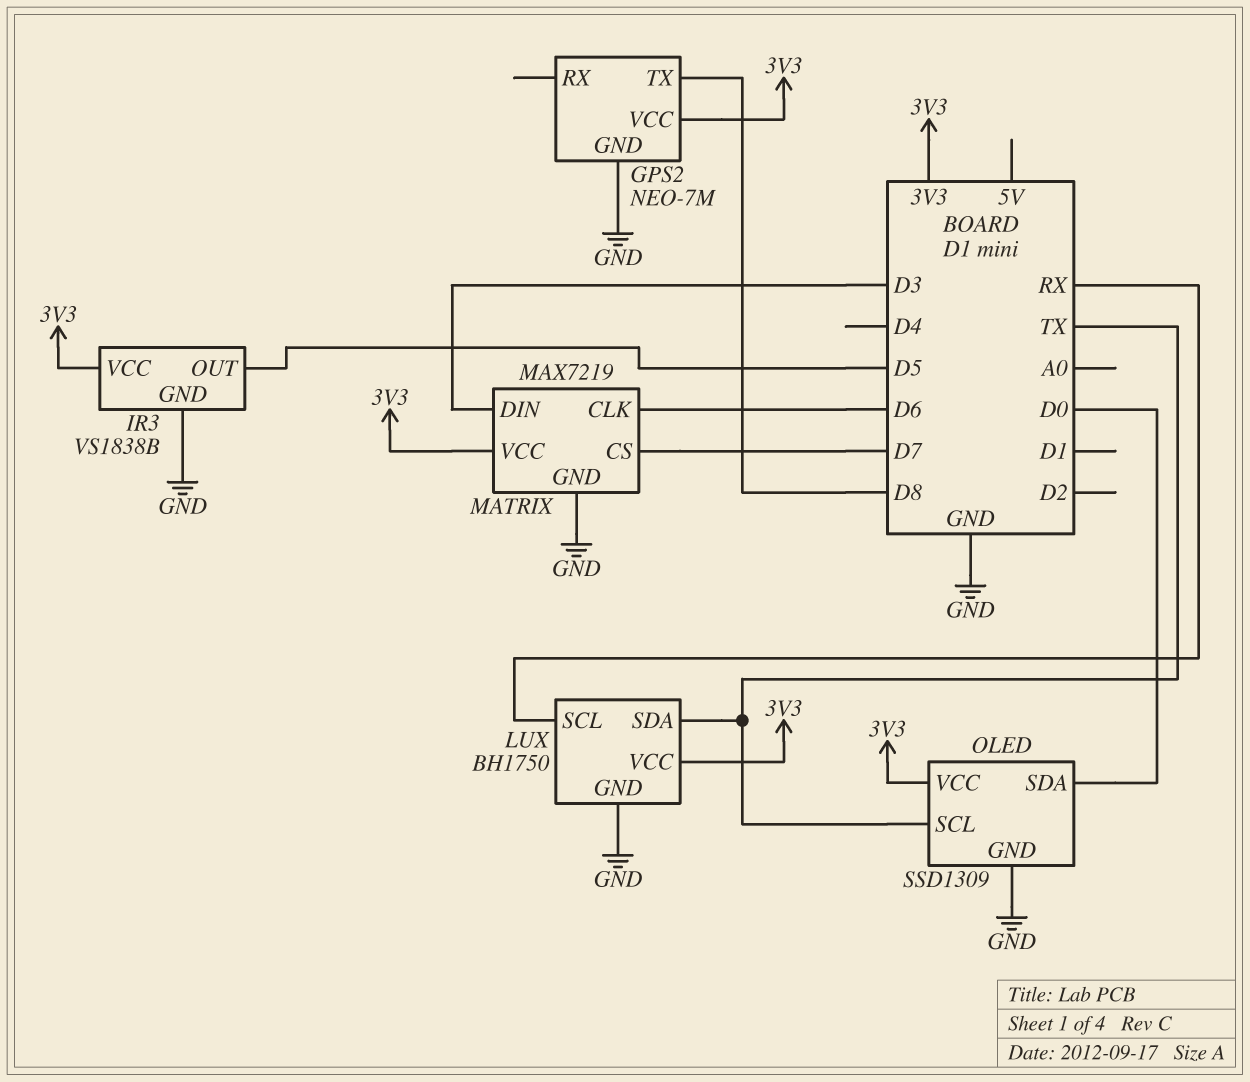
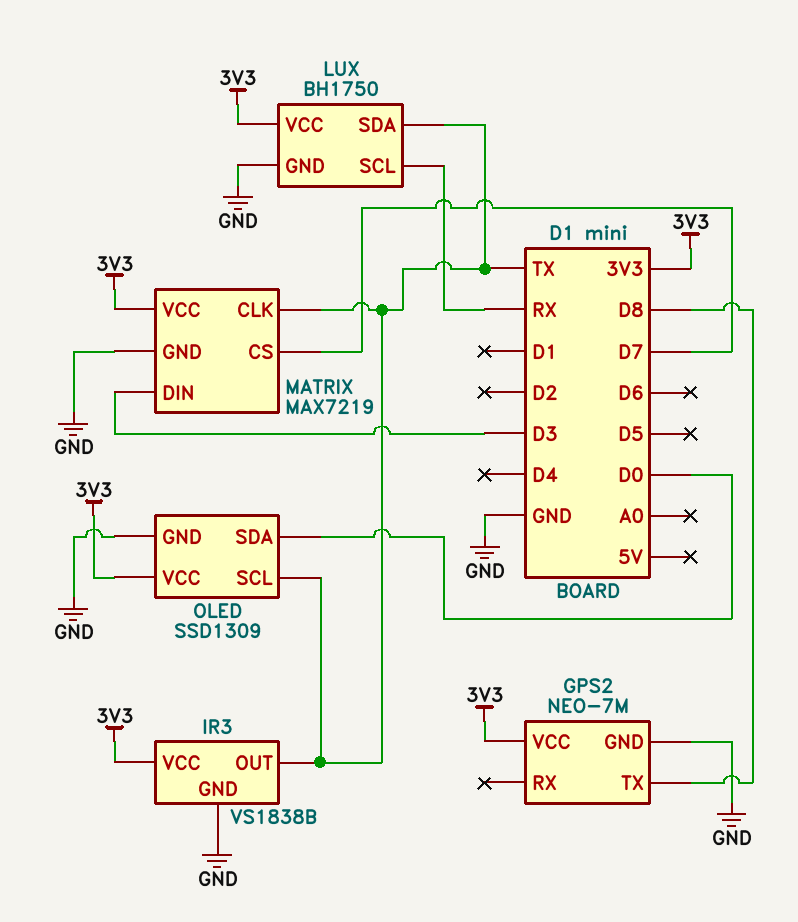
IR3 pin OUT: D5 -> TX
MATRIX pin CLK: D6 -> TX

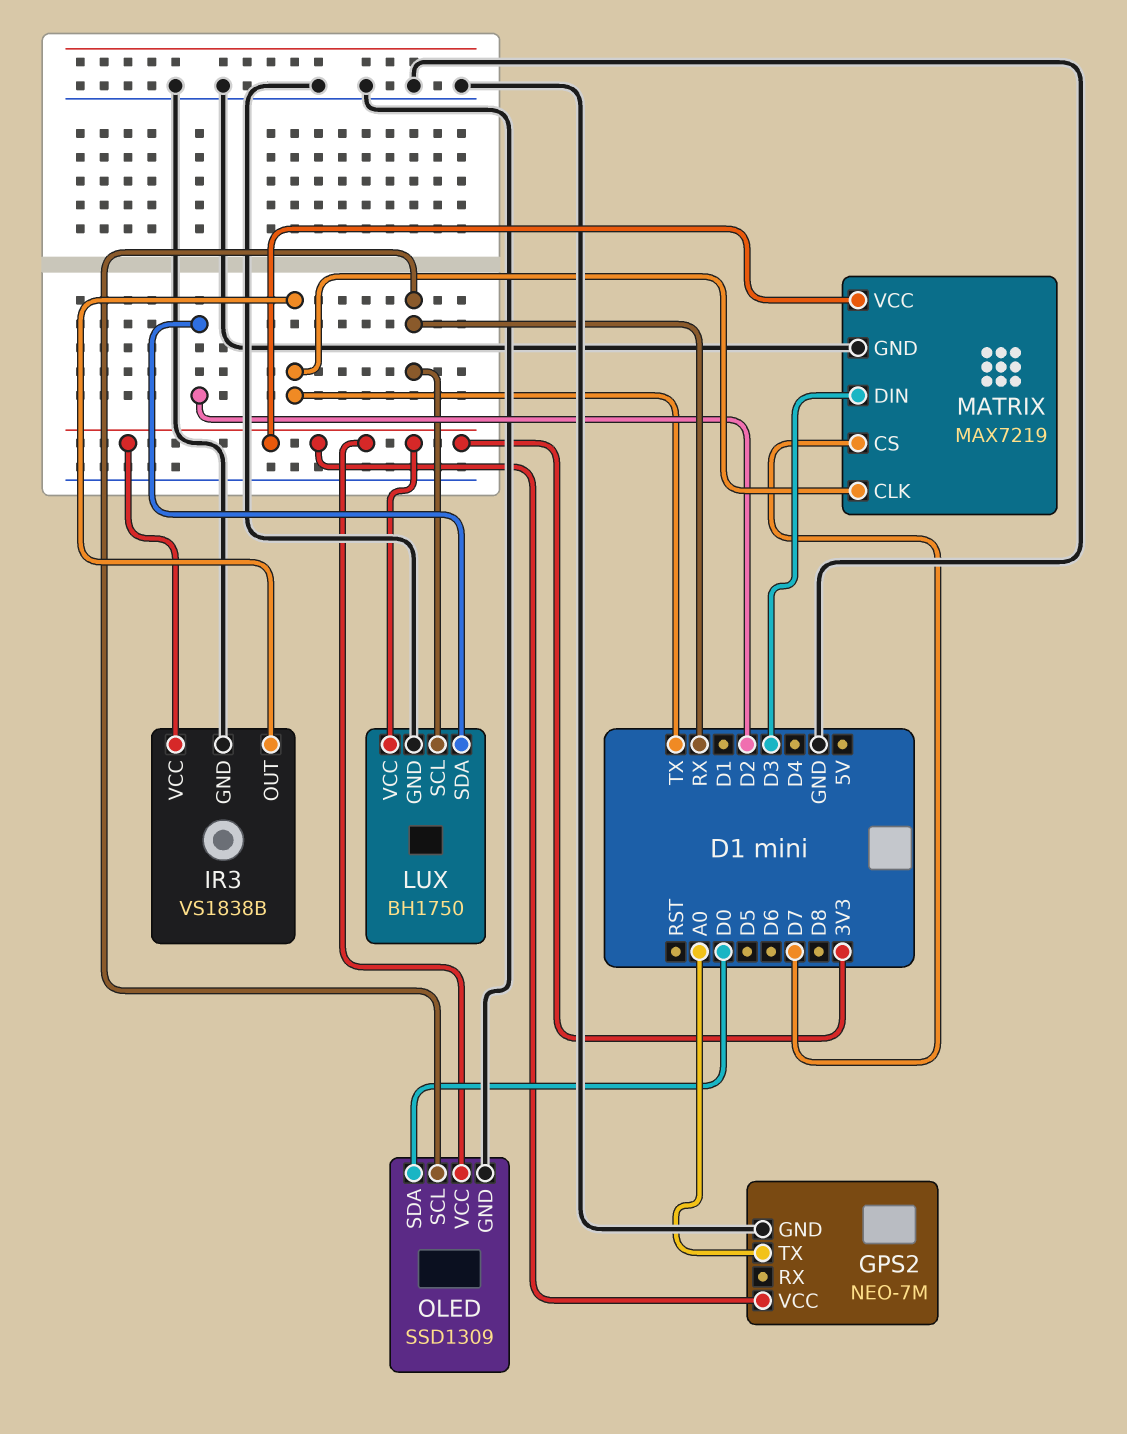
GPS2 pin TX: D8 -> A0
LUX pin SDA: TX -> D2
OLED pin SCL: TX -> RX

